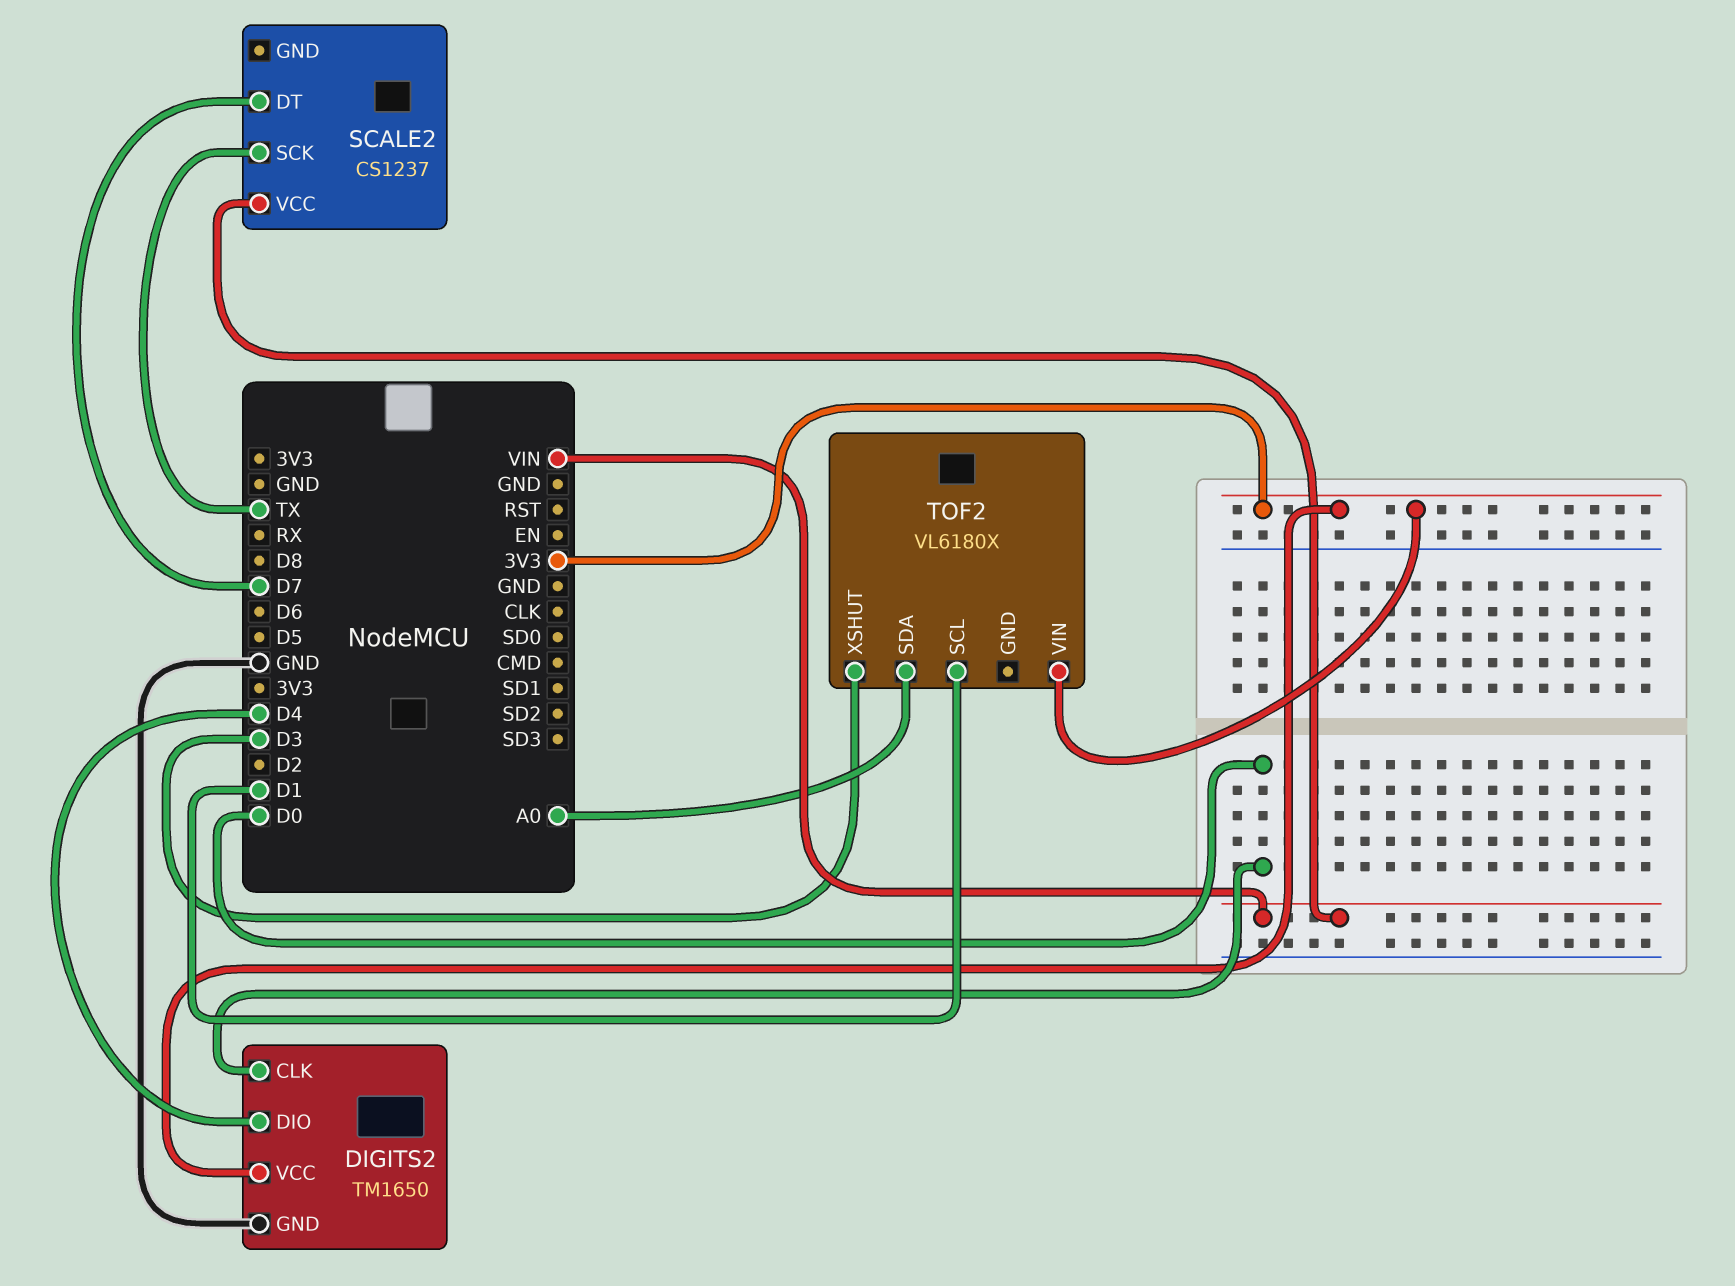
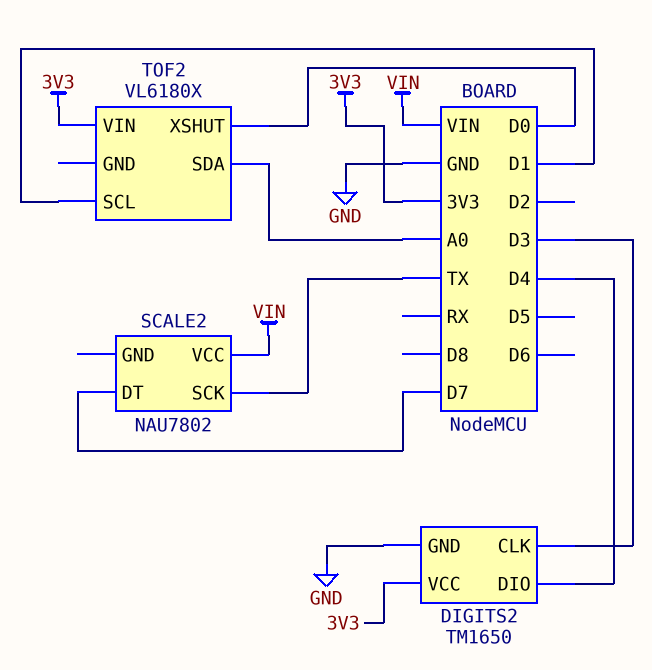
DIGITS2 pin CLK: D0 -> D3
SCALE2: CS1237 -> NAU7802
TOF2 pin XSHUT: D3 -> D0

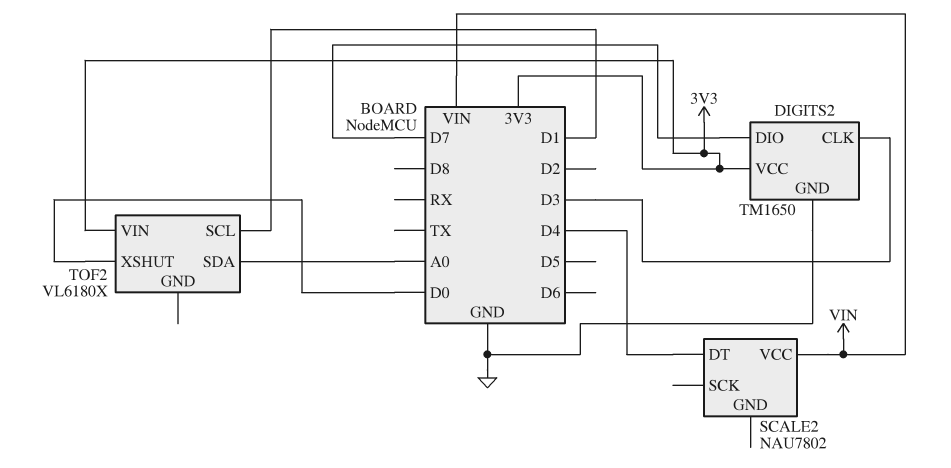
DIGITS2 pin DIO: D4 -> D7
SCALE2 pin DT: D7 -> D4
SCALE2 pin SCK: TX -> none

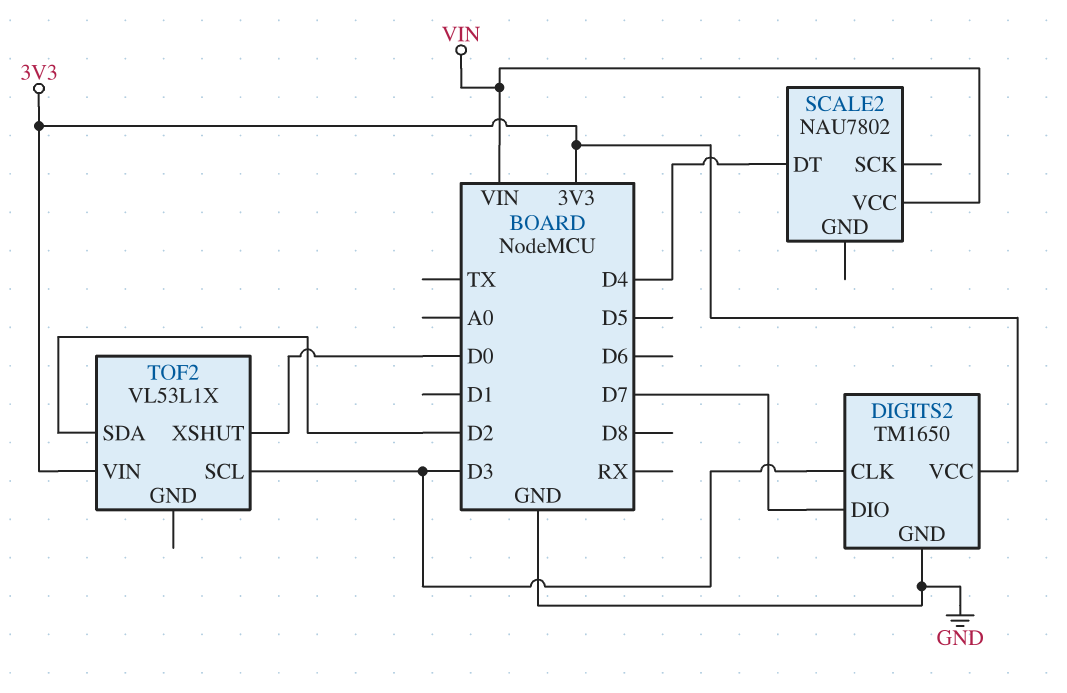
TOF2: VL6180X -> VL53L1X
TOF2 pin SCL: D1 -> D3
TOF2 pin SDA: A0 -> D2

